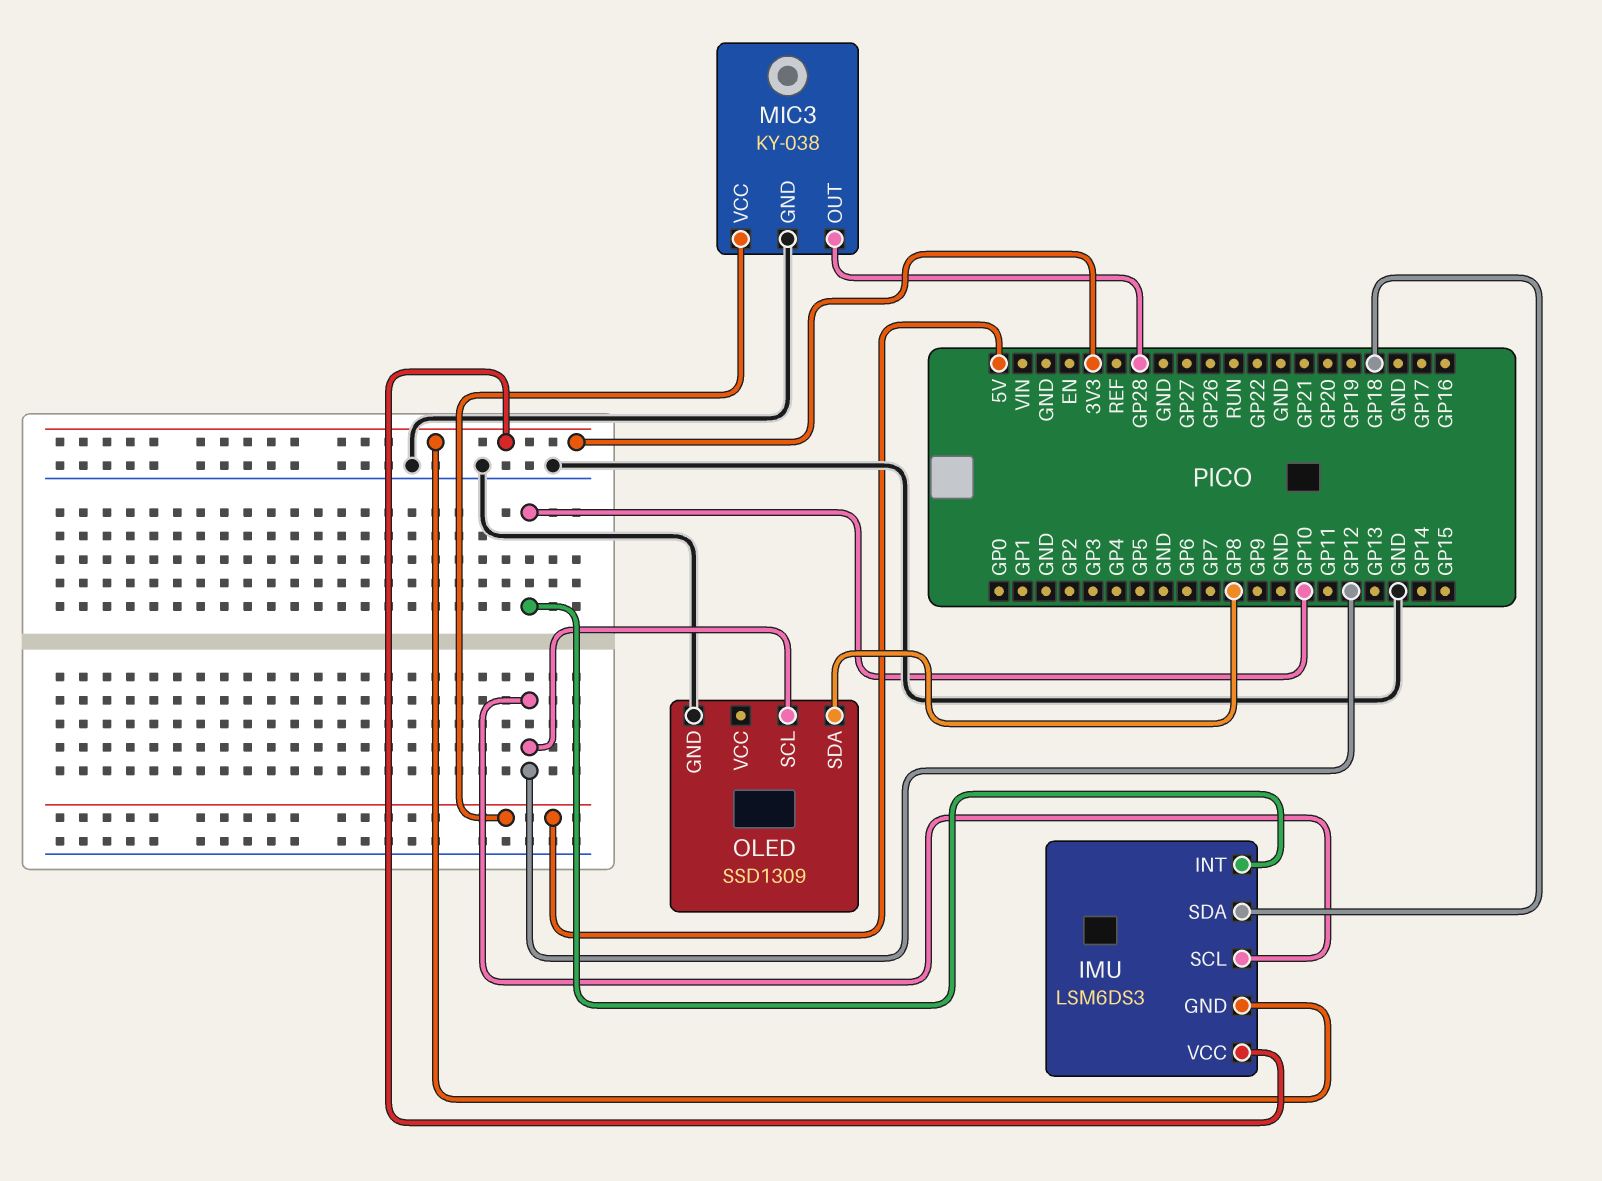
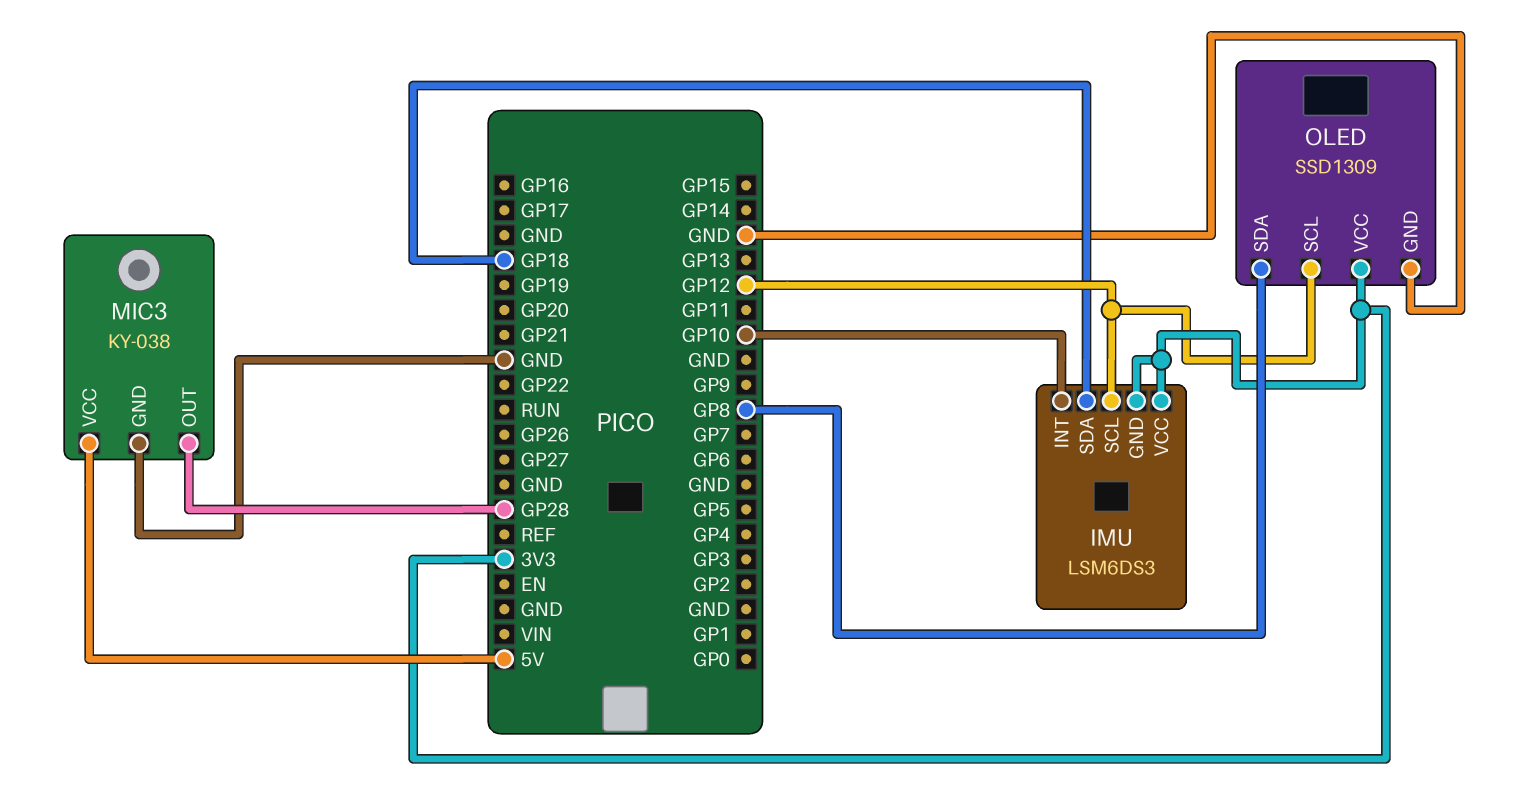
OLED pin VCC: none -> 3V3

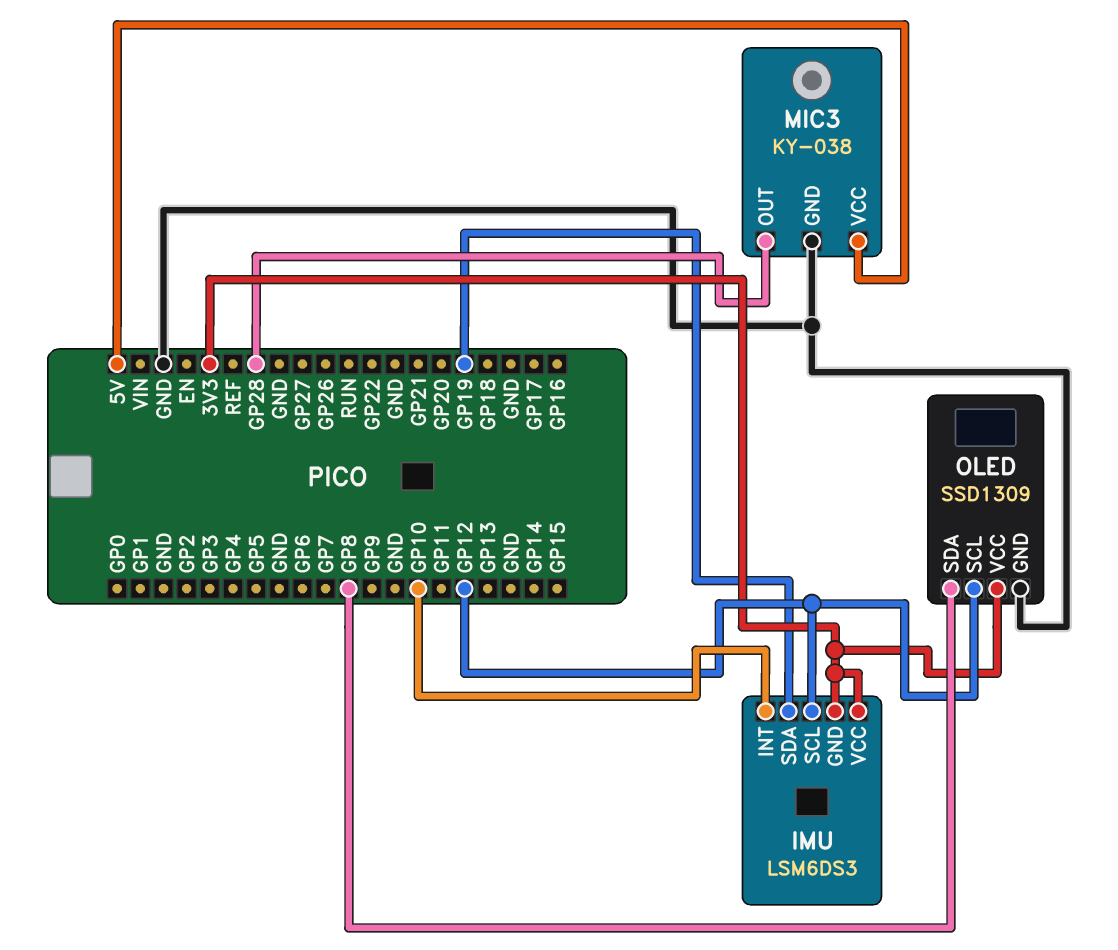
IMU pin SDA: GP18 -> GP19

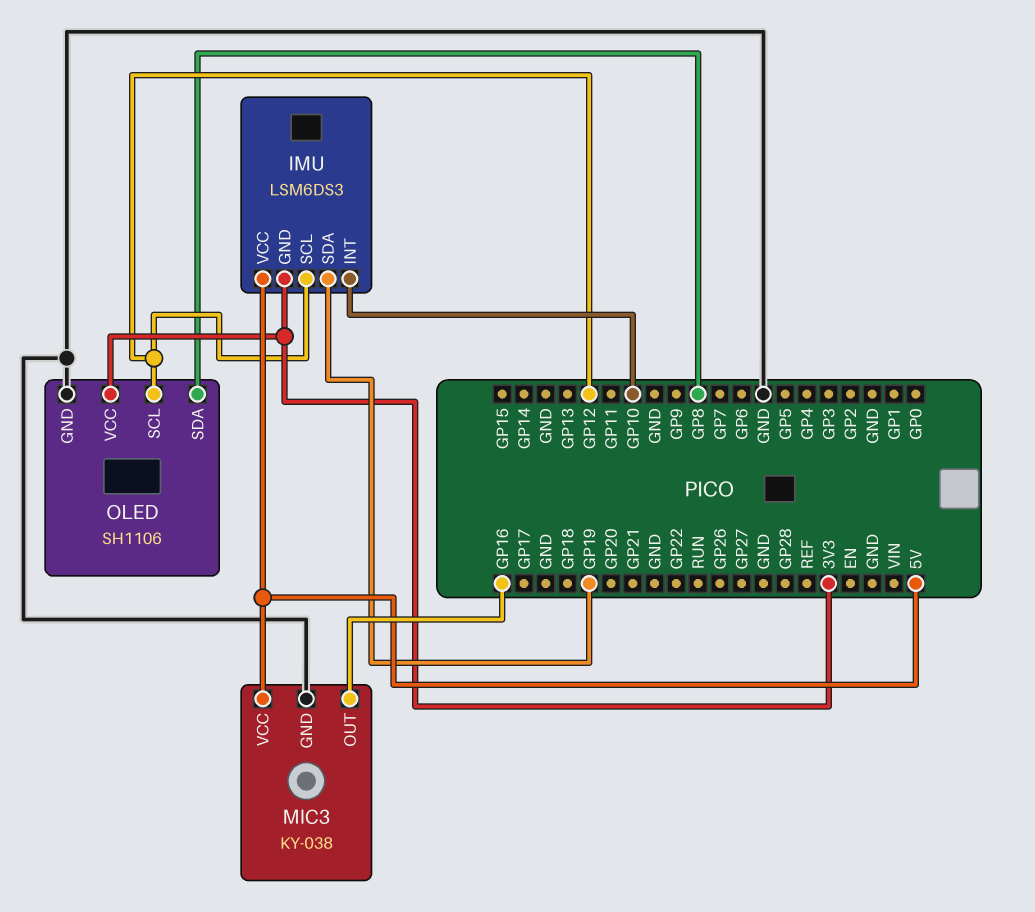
IMU pin VCC: 3V3 -> 5V
MIC3 pin OUT: GP28 -> GP16
OLED: SSD1309 -> SH1106

